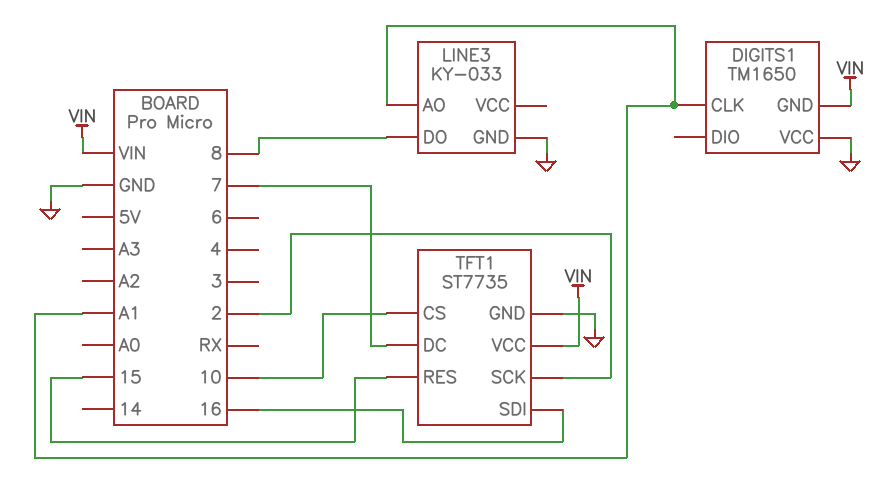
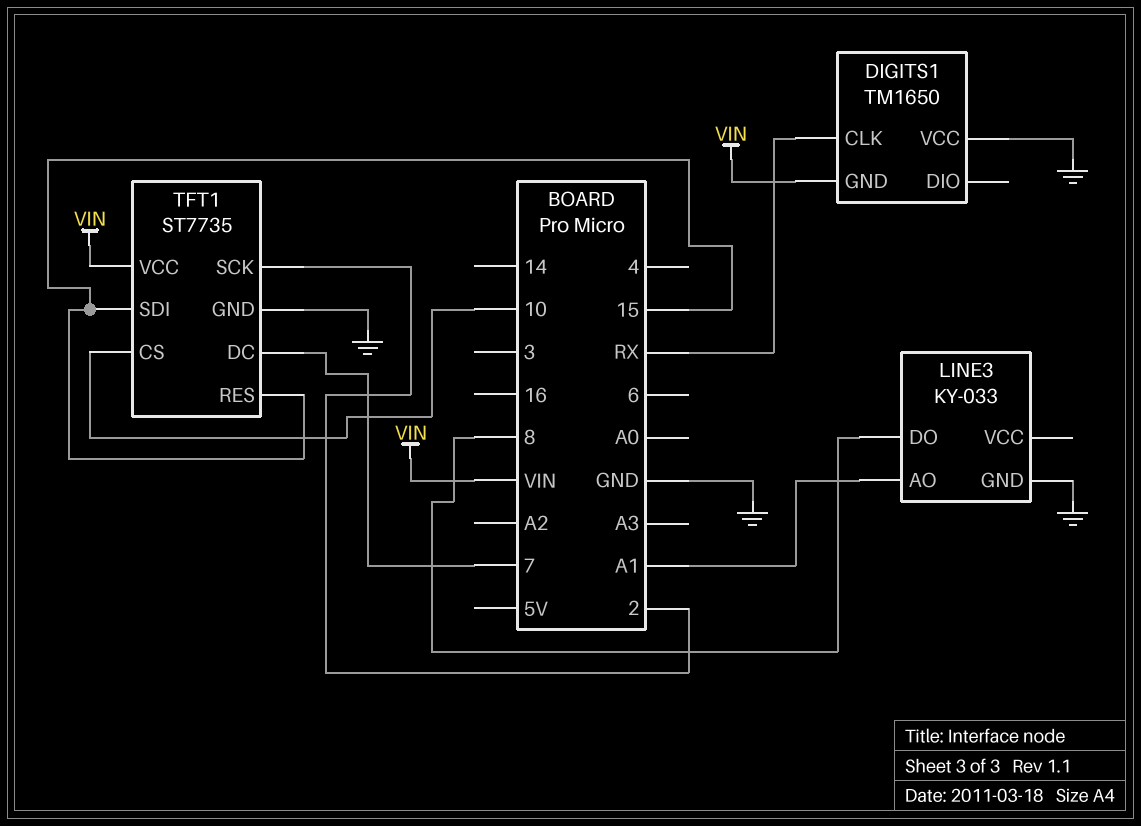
DIGITS1 pin CLK: A1 -> RX
TFT1 pin SDI: 16 -> 15

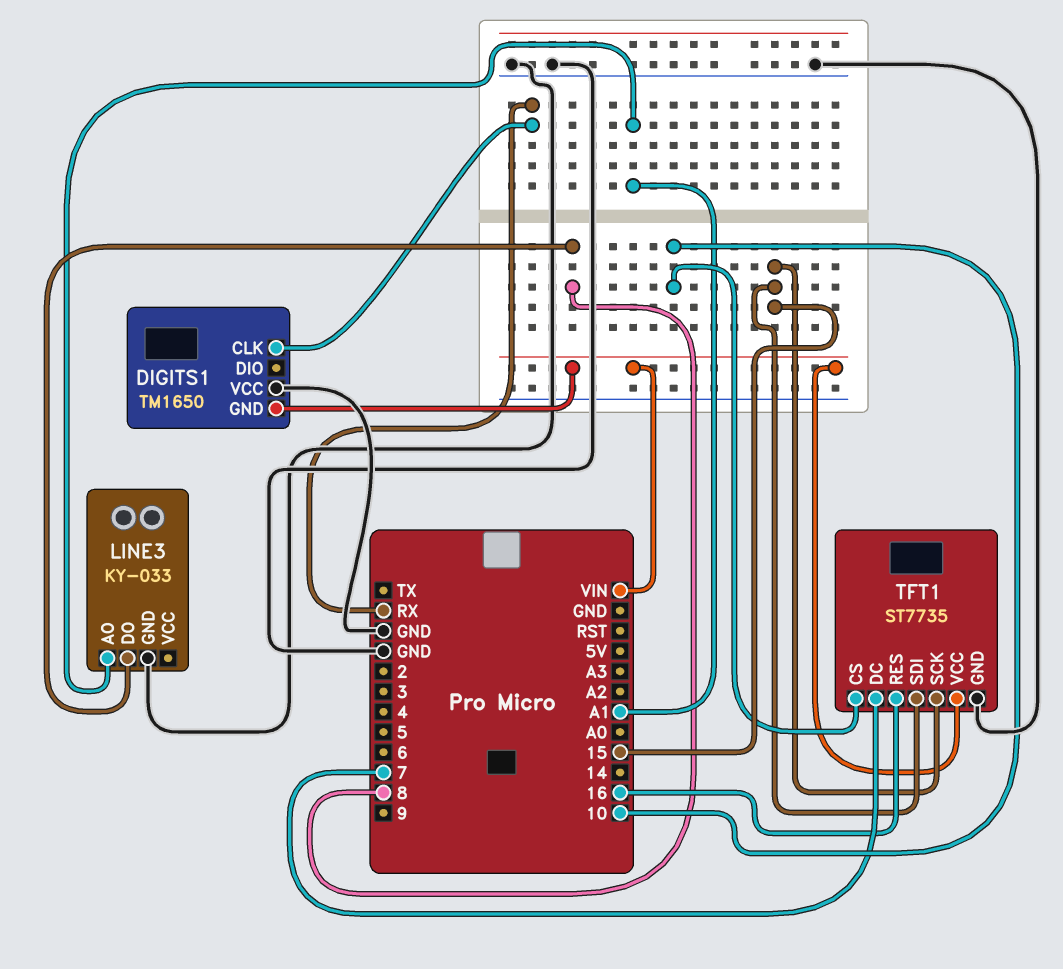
TFT1 pin RES: 15 -> 16
TFT1 pin SCK: 2 -> 15

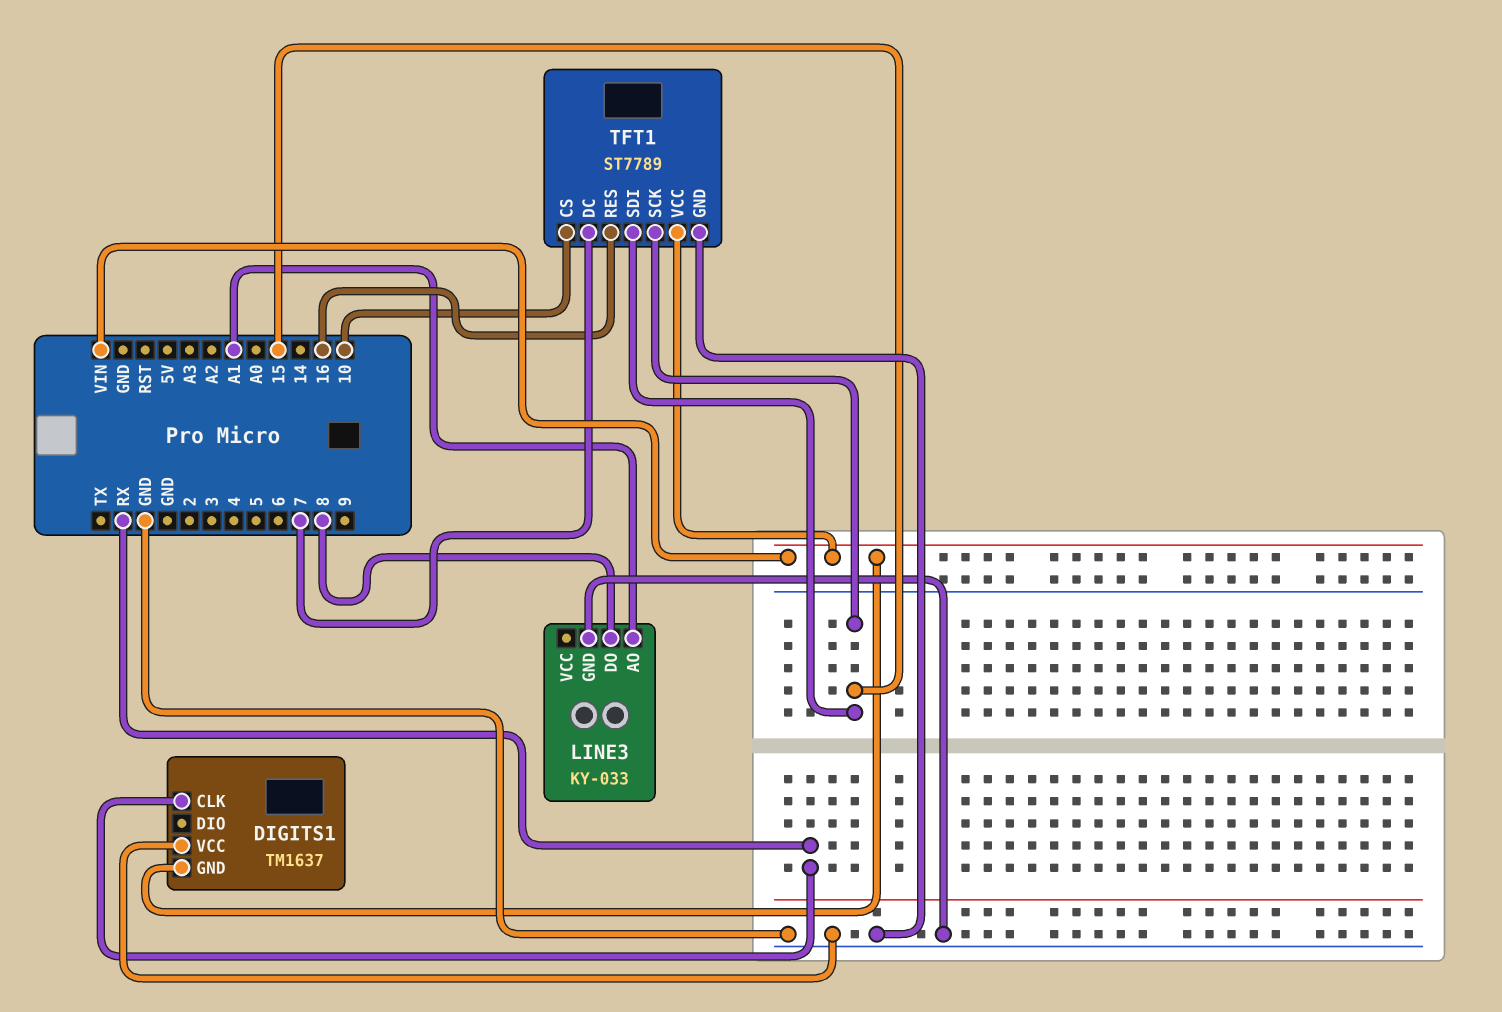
DIGITS1: TM1650 -> TM1637
TFT1: ST7735 -> ST7789

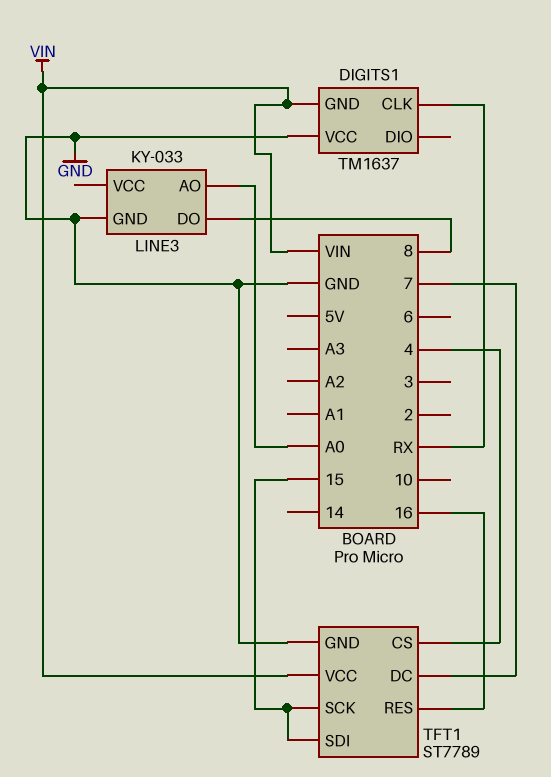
LINE3 pin AO: A1 -> A0
TFT1 pin CS: 10 -> 4

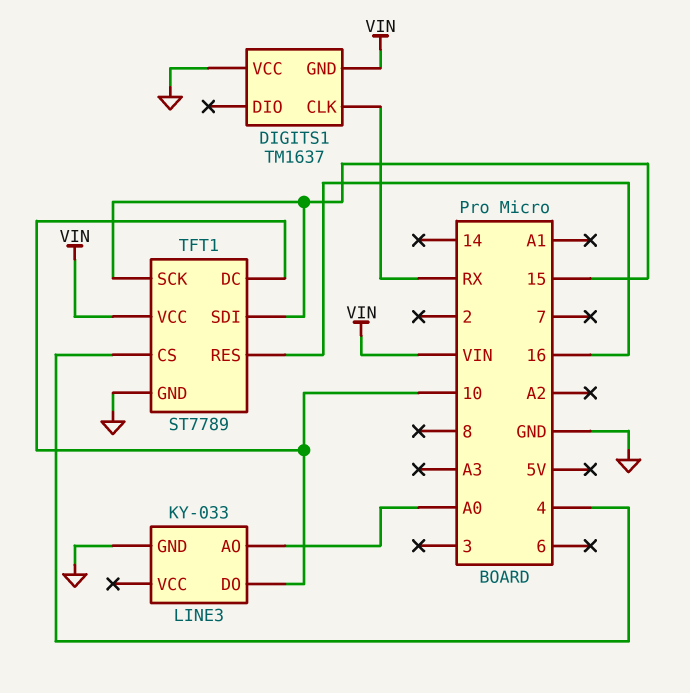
LINE3 pin DO: 8 -> 10
TFT1 pin DC: 7 -> 10

